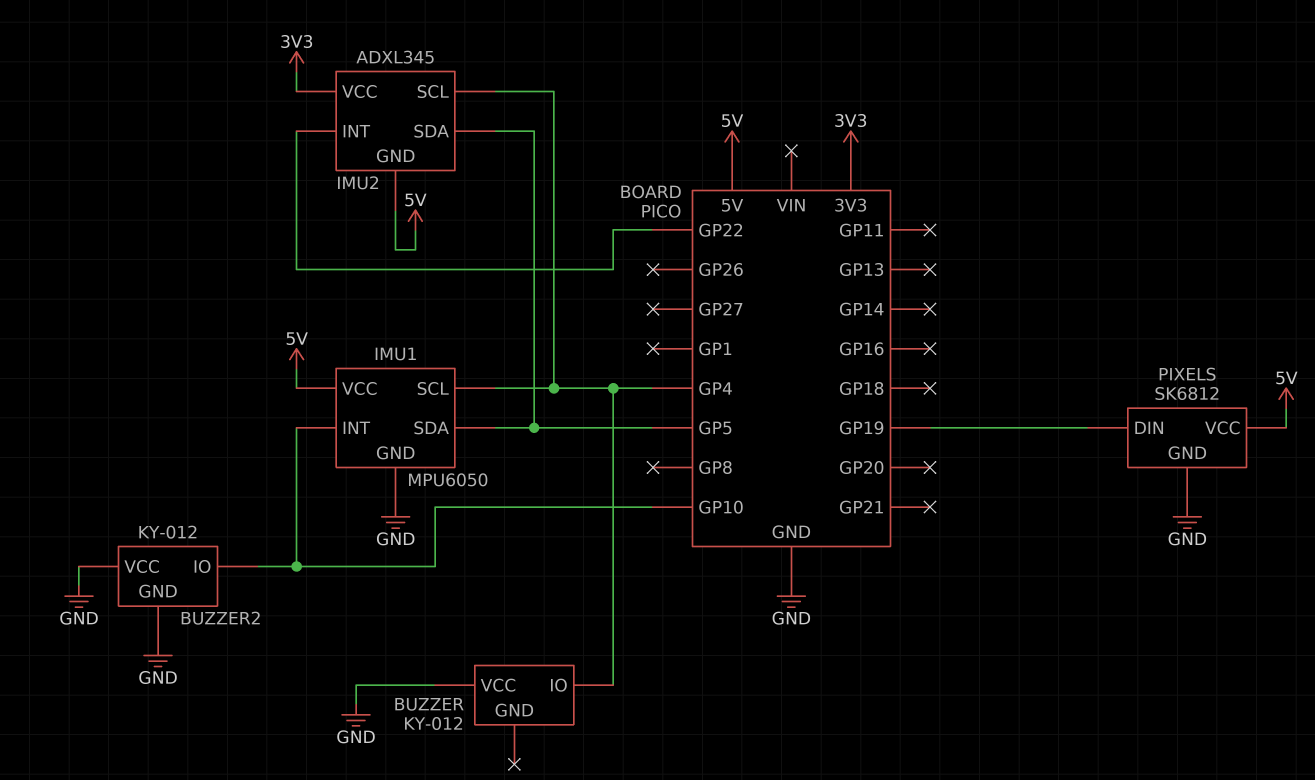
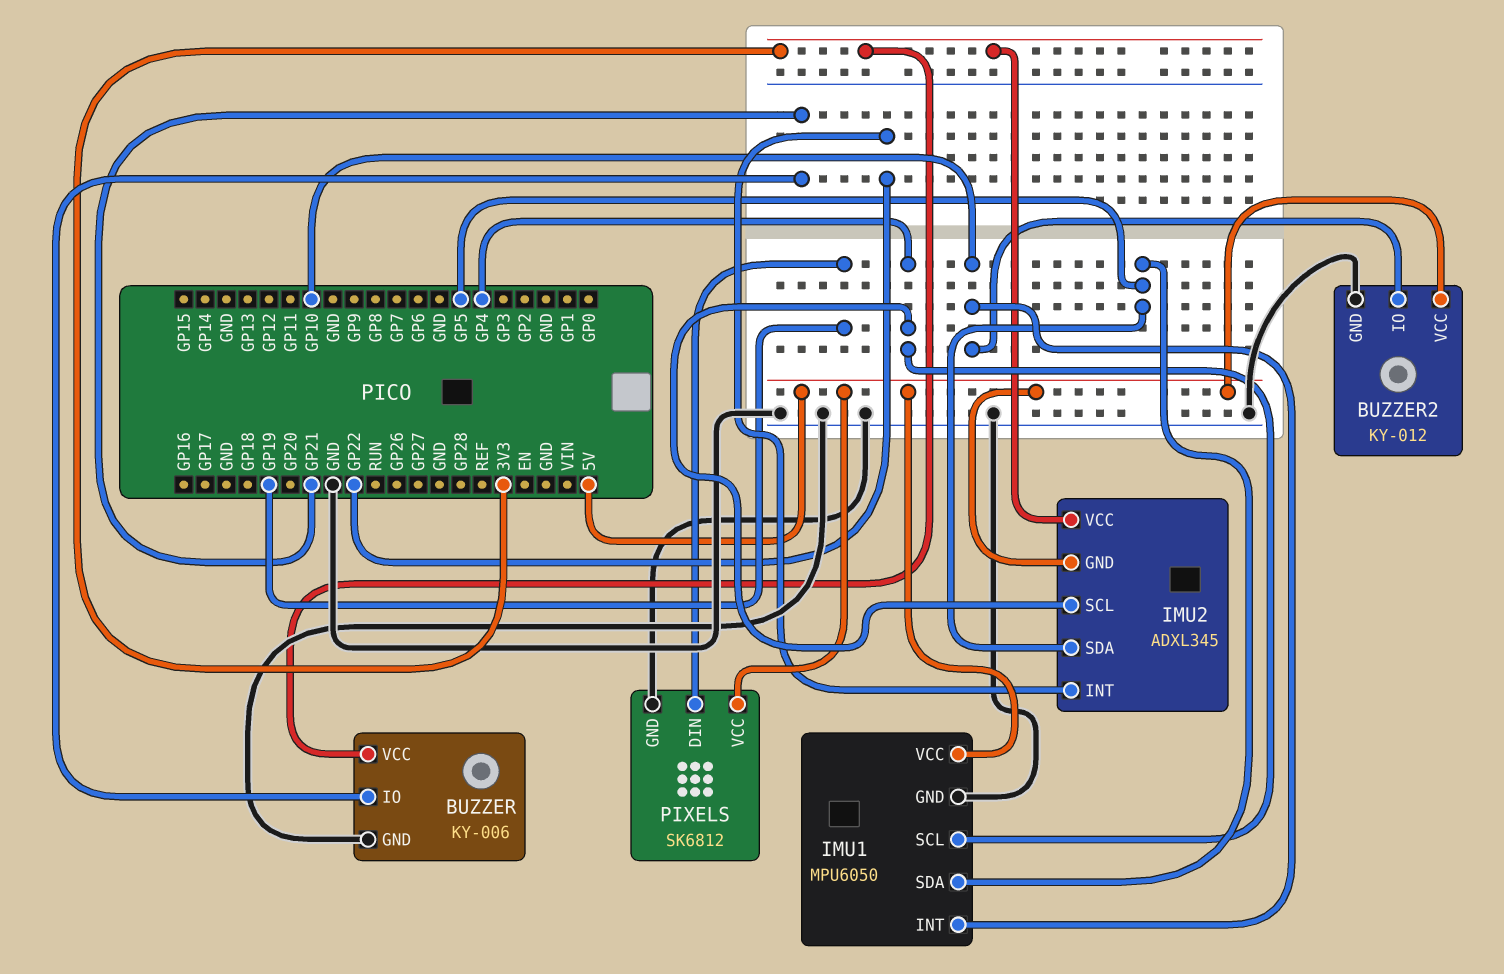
BUZZER: KY-012 -> KY-006
BUZZER pin GND: none -> GND
BUZZER pin IO: GP4 -> GP21
BUZZER pin VCC: GND -> 3V3
BUZZER2 pin VCC: GND -> 5V

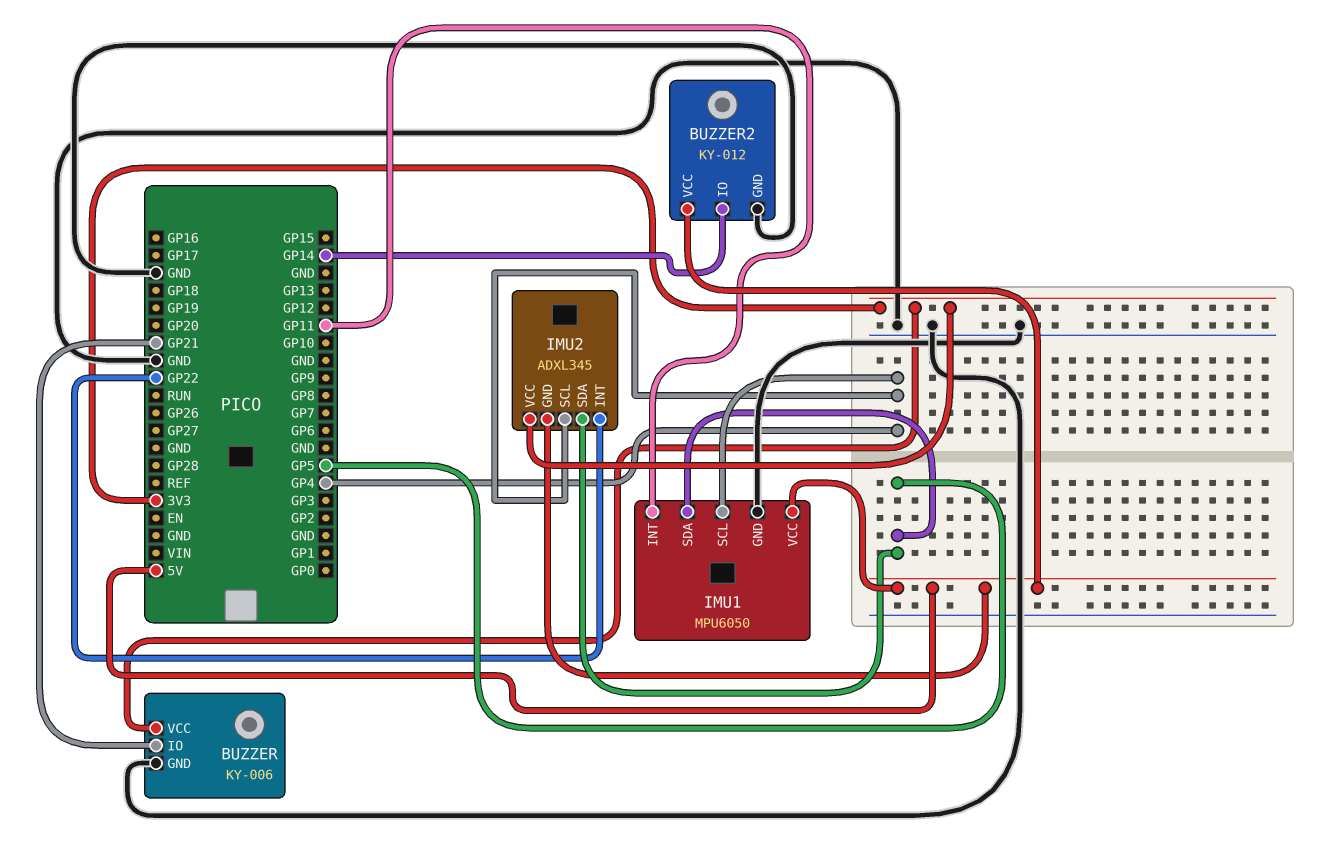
BUZZER2 pin IO: GP10 -> GP14
IMU1 pin INT: GP10 -> GP11
PIXELS: SK6812 -> none
PIXELS pin DIN: GP19 -> none
PIXELS pin GND: GND -> none
PIXELS pin VCC: 5V -> none

